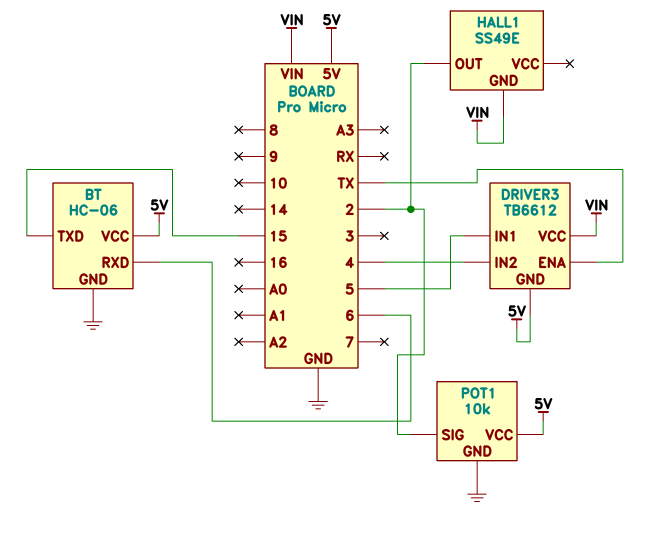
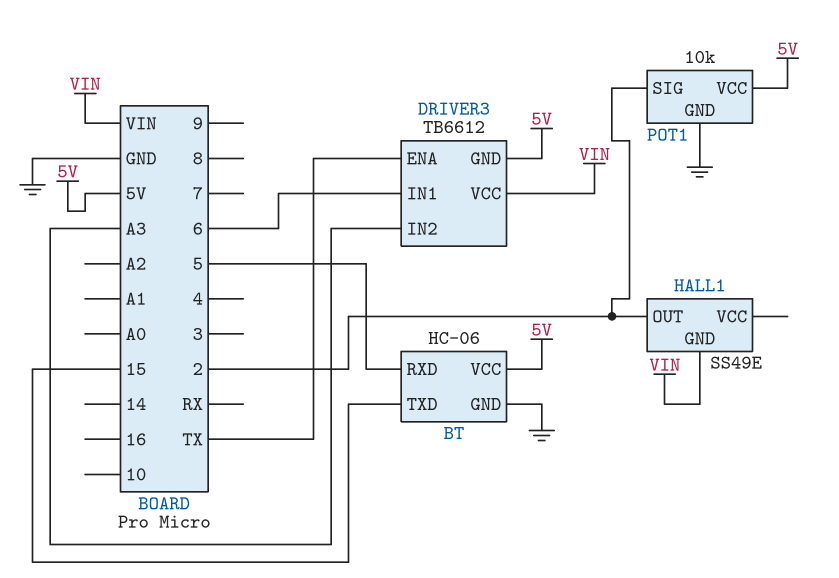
BT pin RXD: 6 -> 5
DRIVER3 pin IN1: 5 -> 6
DRIVER3 pin IN2: 4 -> A3

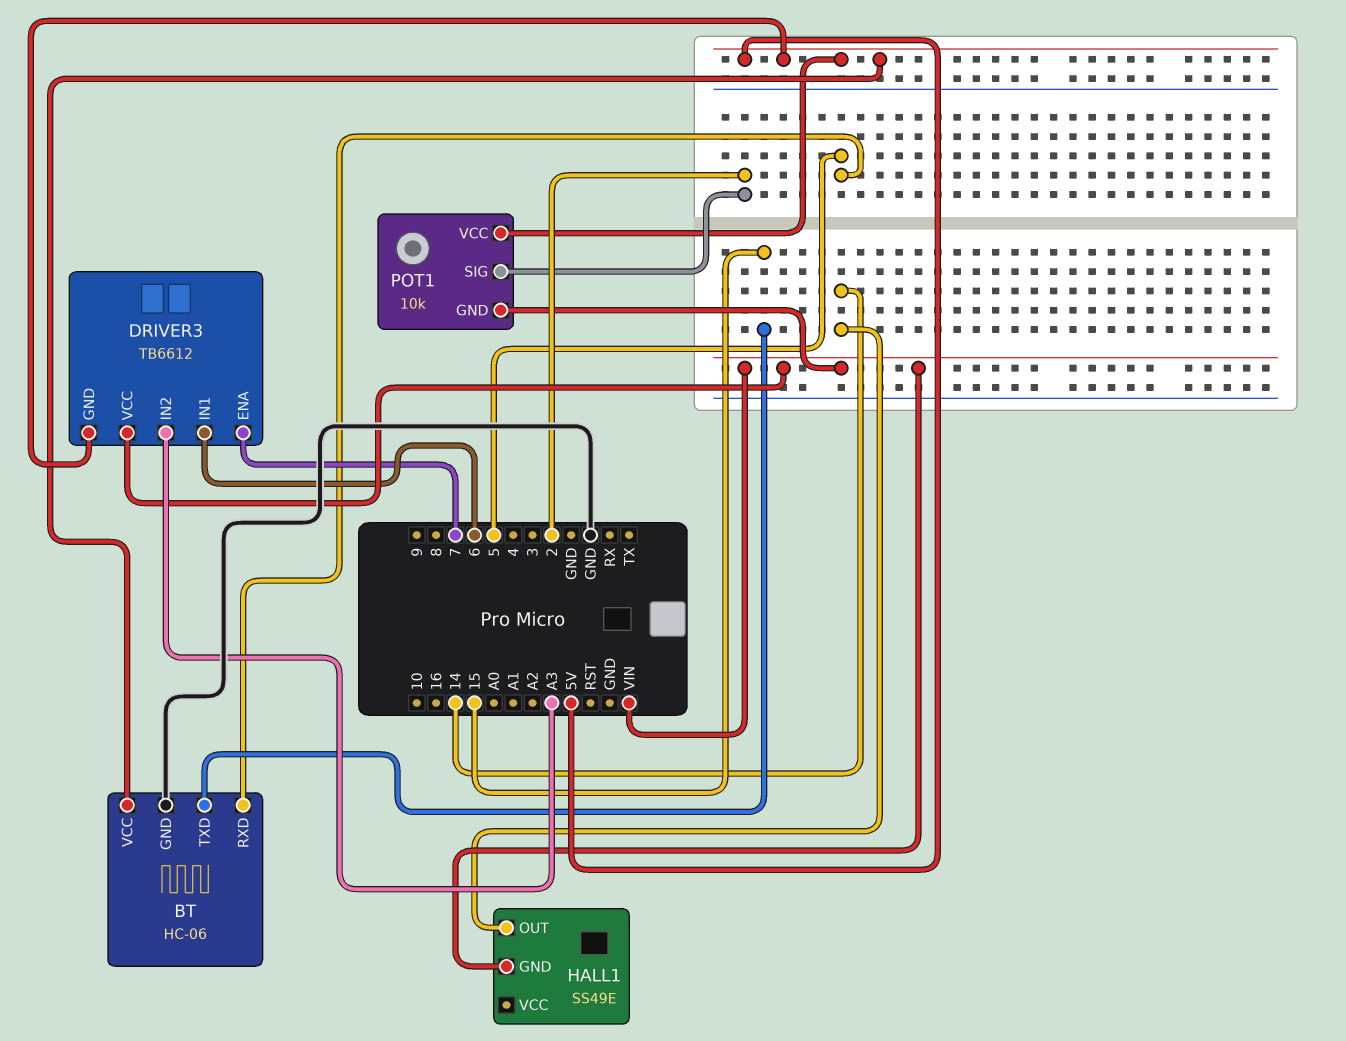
DRIVER3 pin ENA: TX -> 7
HALL1 pin OUT: 2 -> 14
POT1 pin GND: GND -> VIN

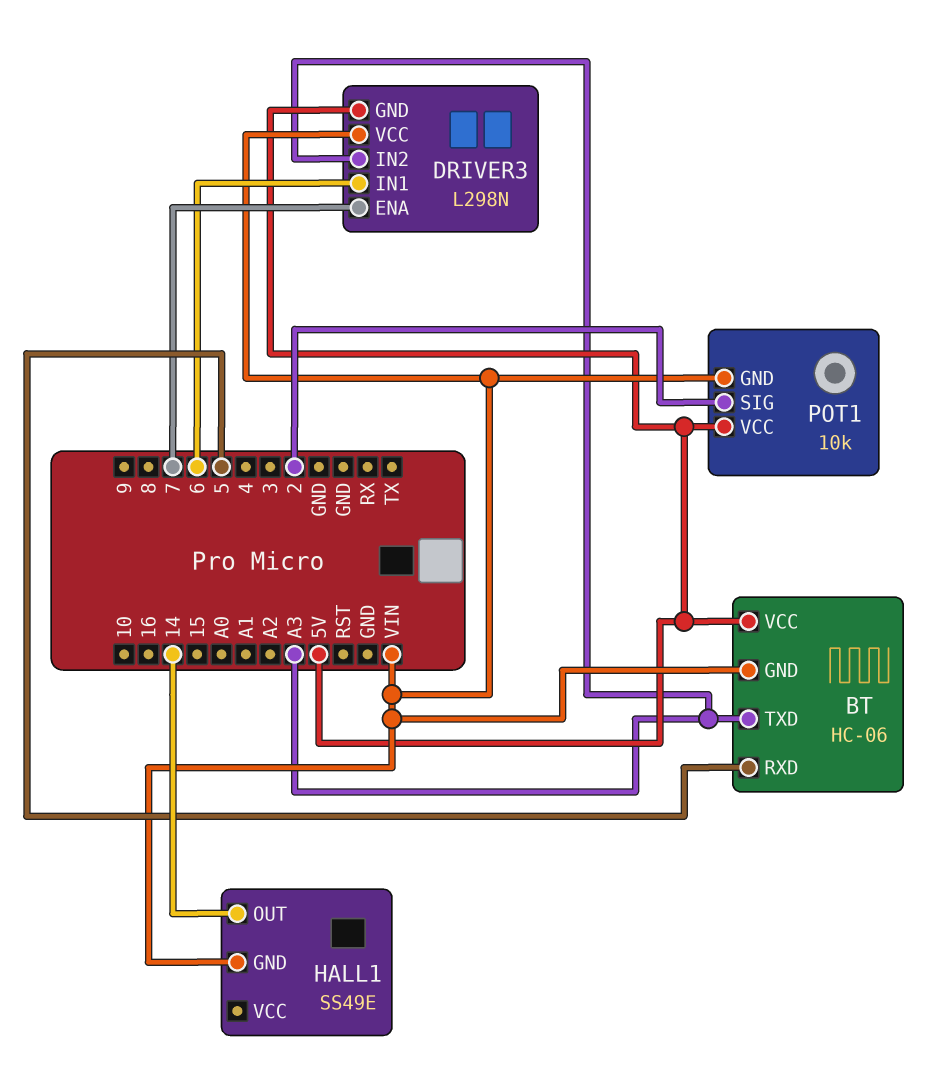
BT pin GND: GND -> VIN
BT pin TXD: 15 -> A3
DRIVER3: TB6612 -> L298N

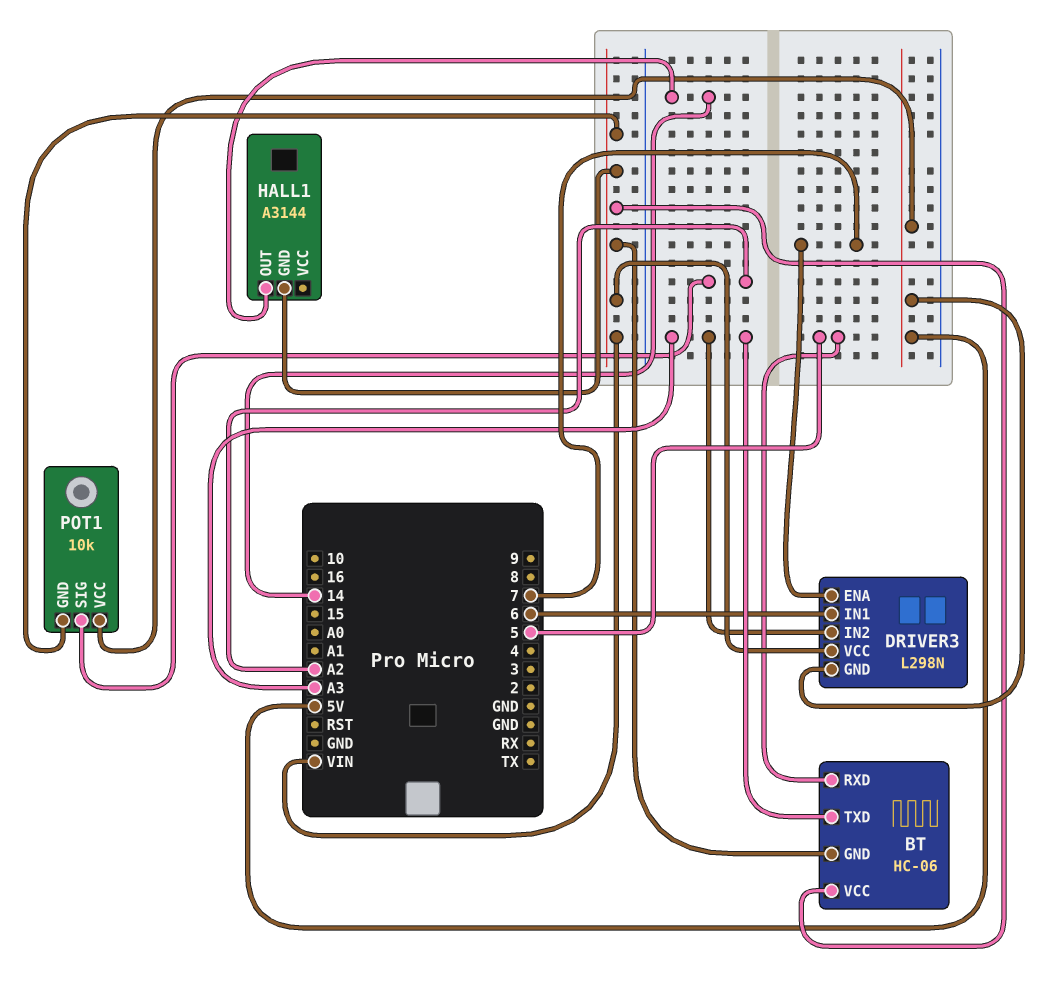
BT pin VCC: 5V -> VIN
HALL1: SS49E -> A3144
POT1 pin SIG: 2 -> A2

